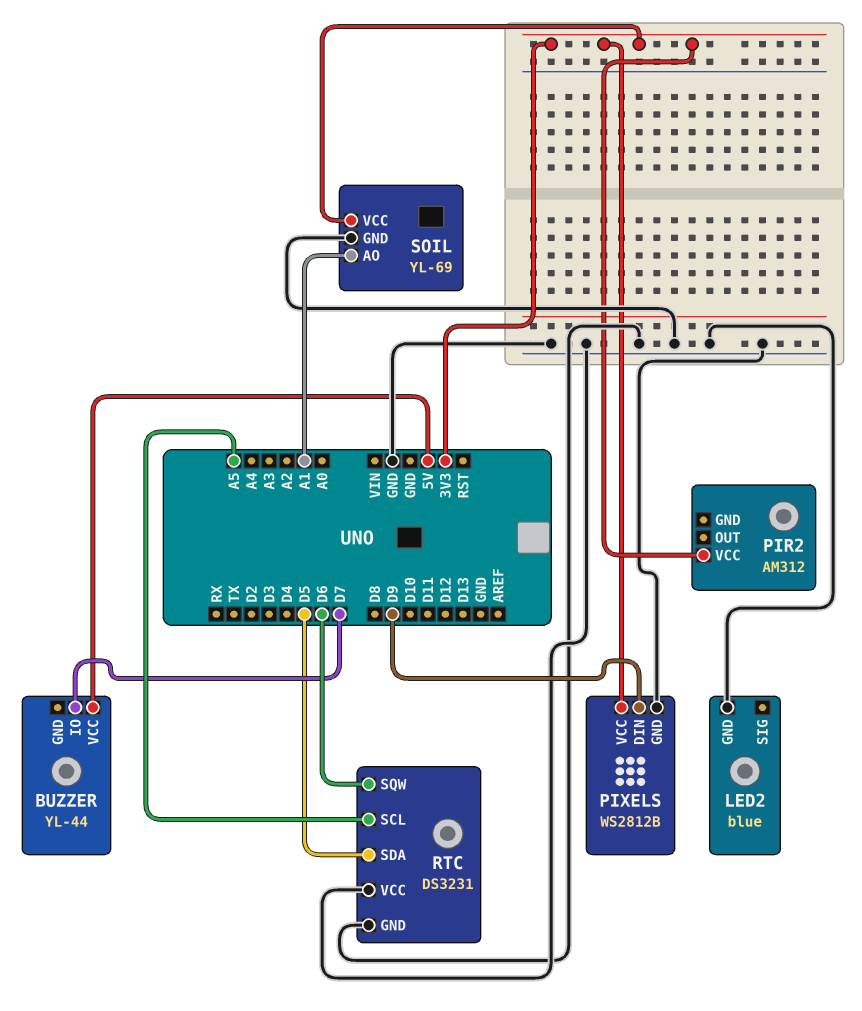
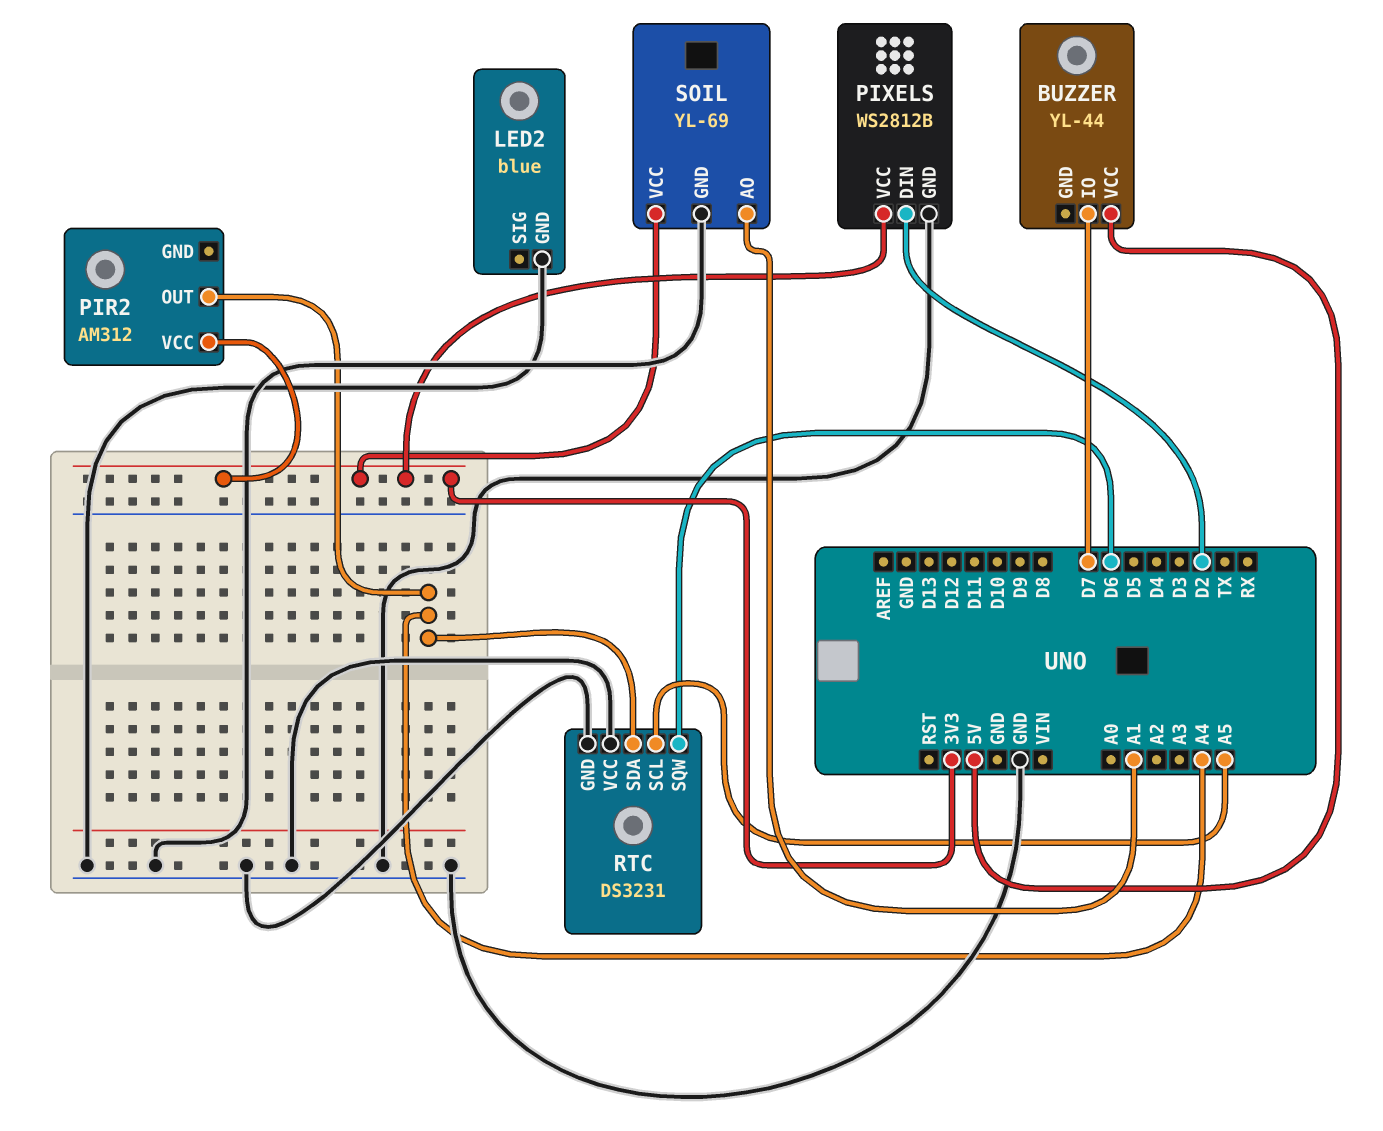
PIR2 pin OUT: none -> A4
PIXELS pin DIN: D9 -> D2
RTC pin SDA: D5 -> A4

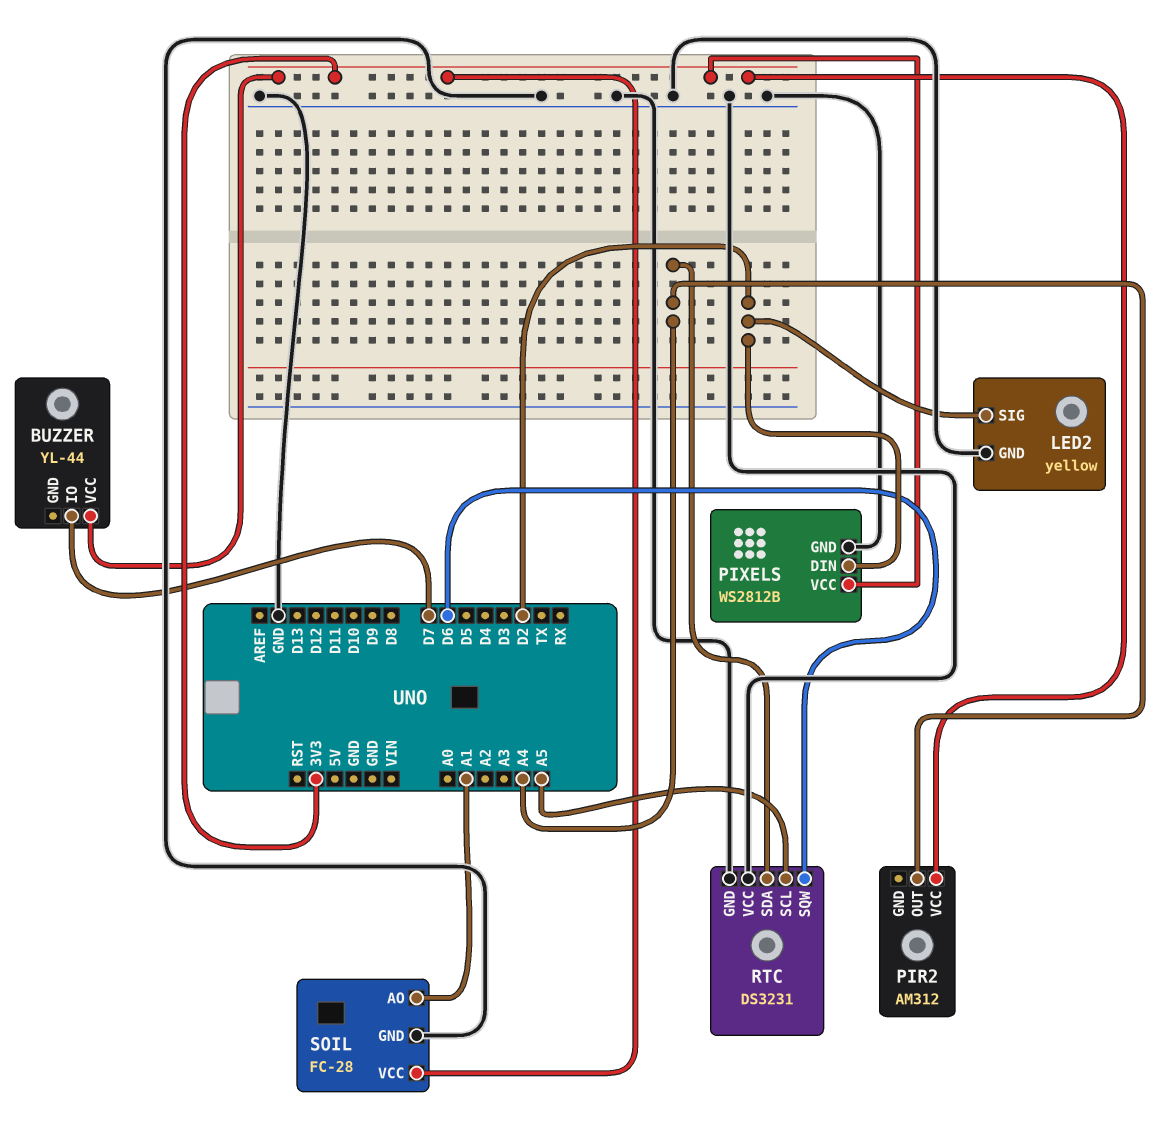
BUZZER pin VCC: 5V -> 3V3
LED2: blue -> yellow
LED2 pin SIG: none -> D2
SOIL: YL-69 -> FC-28

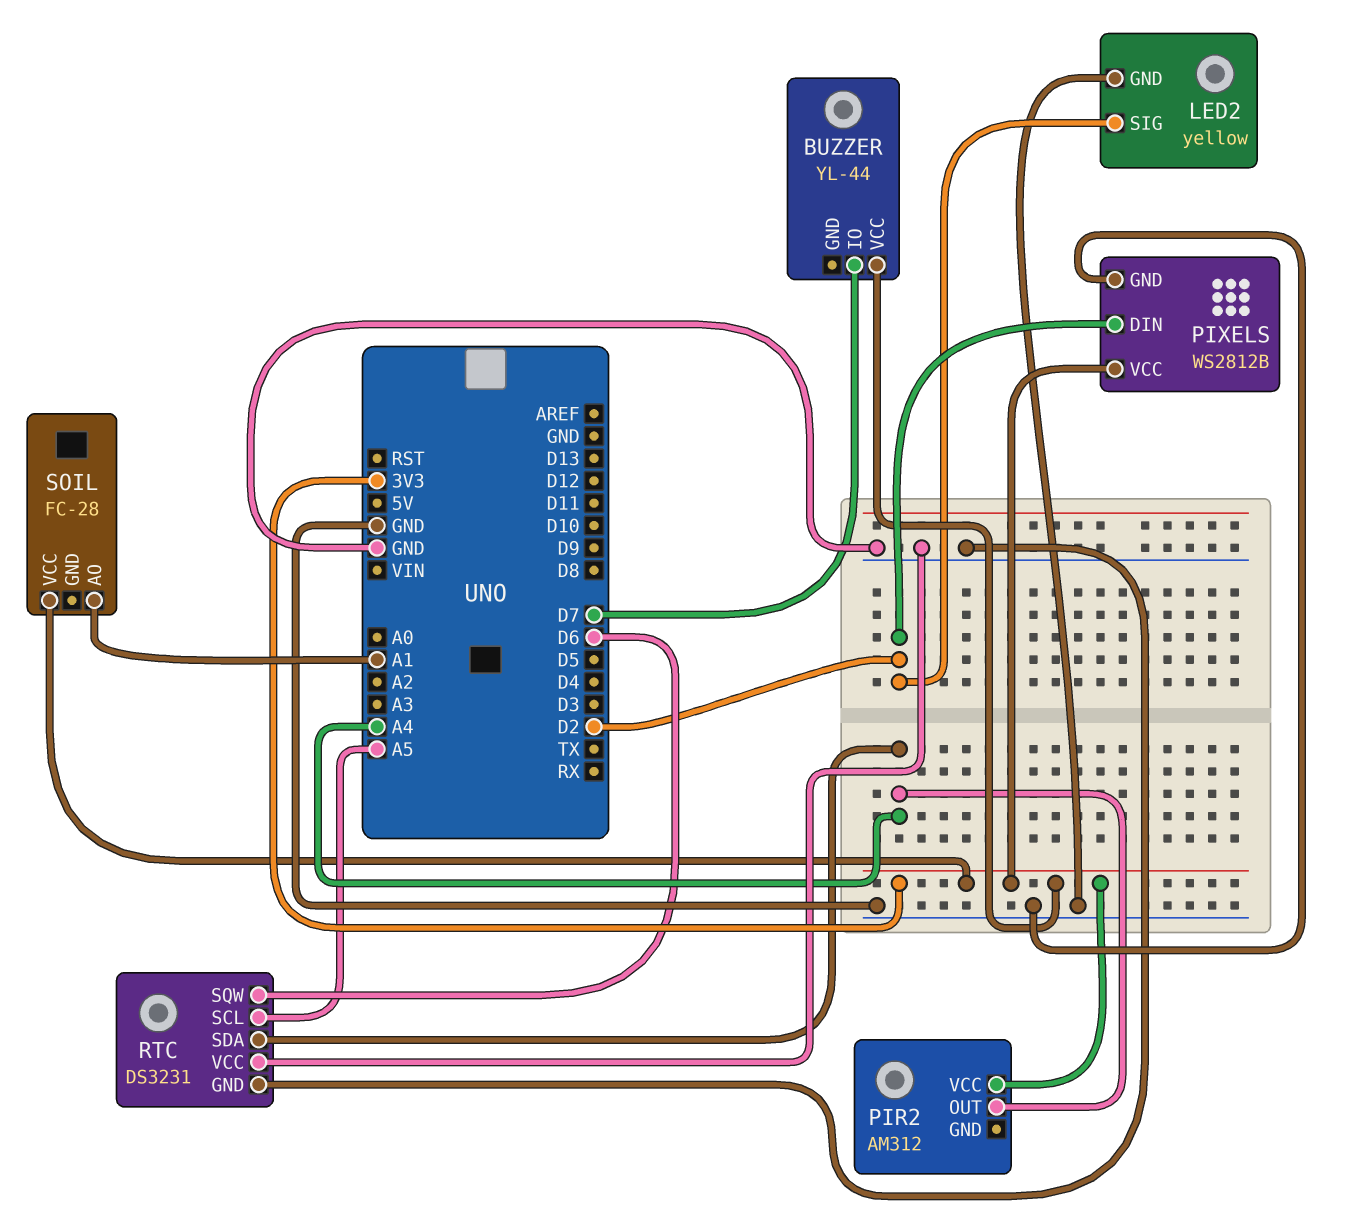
SOIL pin GND: GND -> none

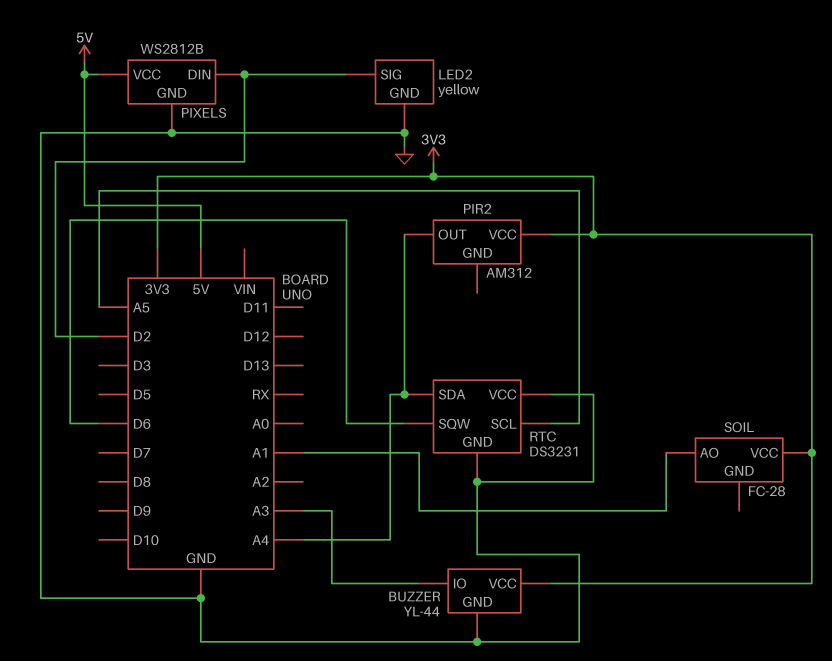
BUZZER pin GND: none -> GND
BUZZER pin IO: D7 -> A3
PIXELS pin VCC: 3V3 -> 5V

